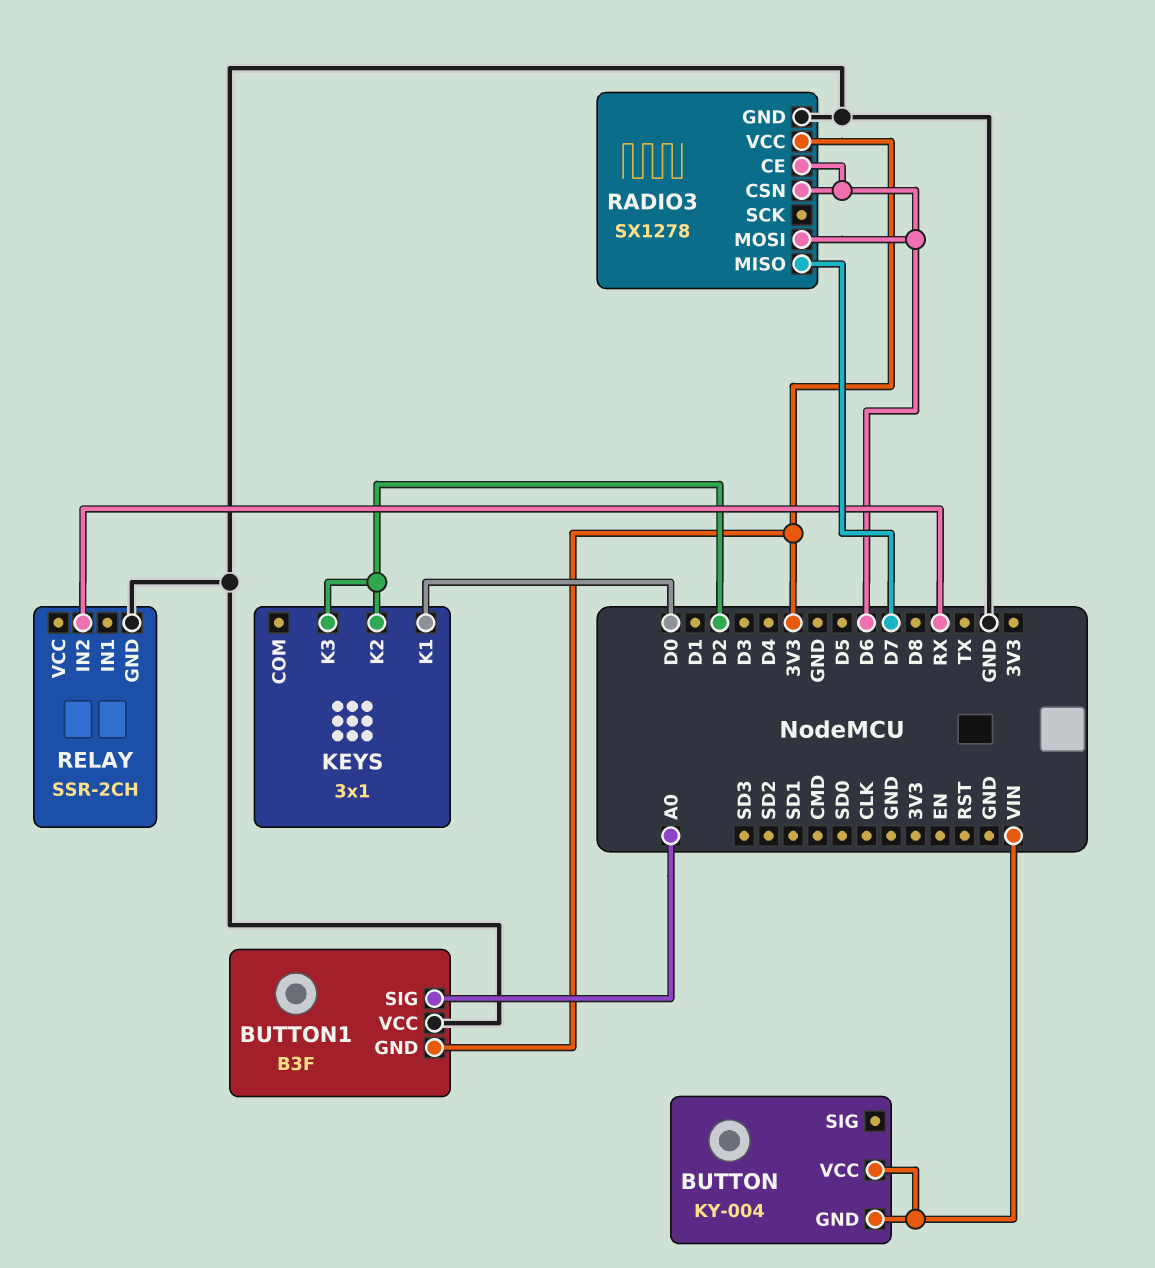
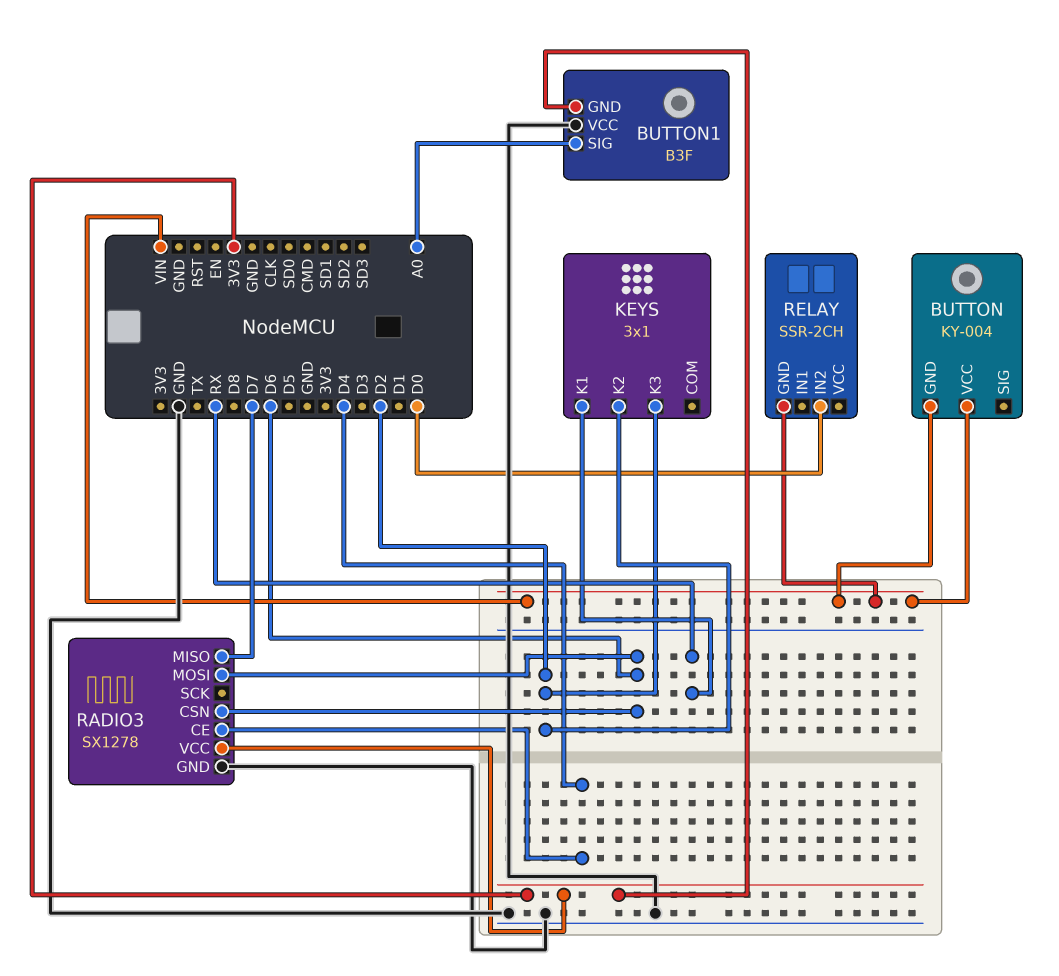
KEYS pin K1: D0 -> RX
RADIO3 pin CE: D6 -> D4
RELAY pin GND: GND -> VIN
RELAY pin IN2: RX -> D0

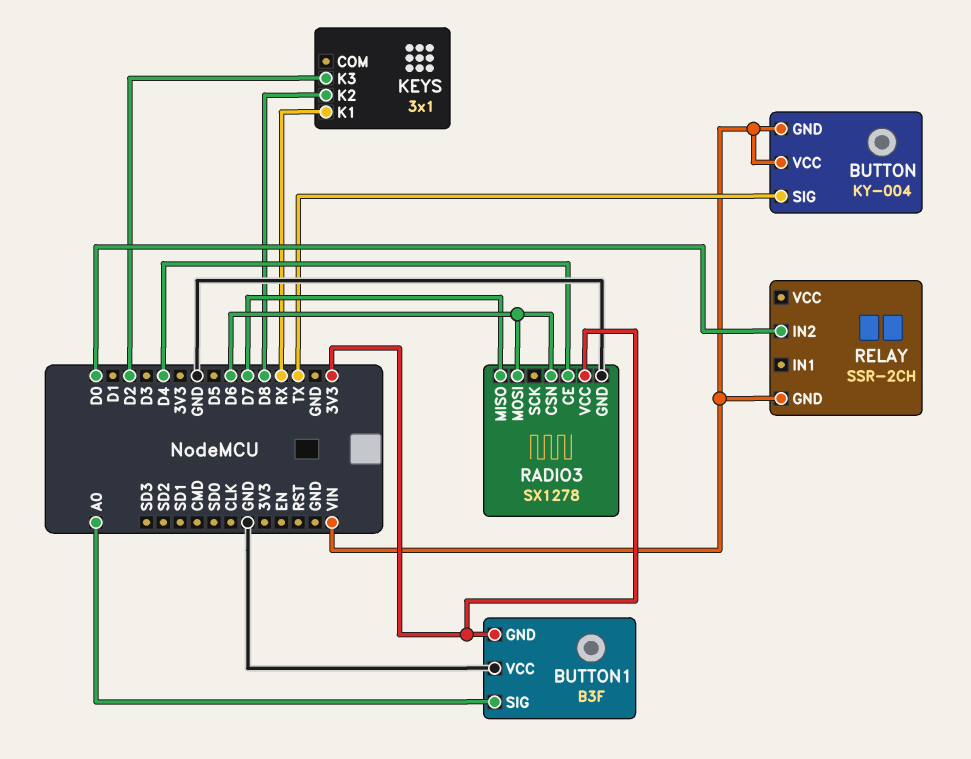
BUTTON pin SIG: none -> TX
KEYS pin K2: D2 -> D8

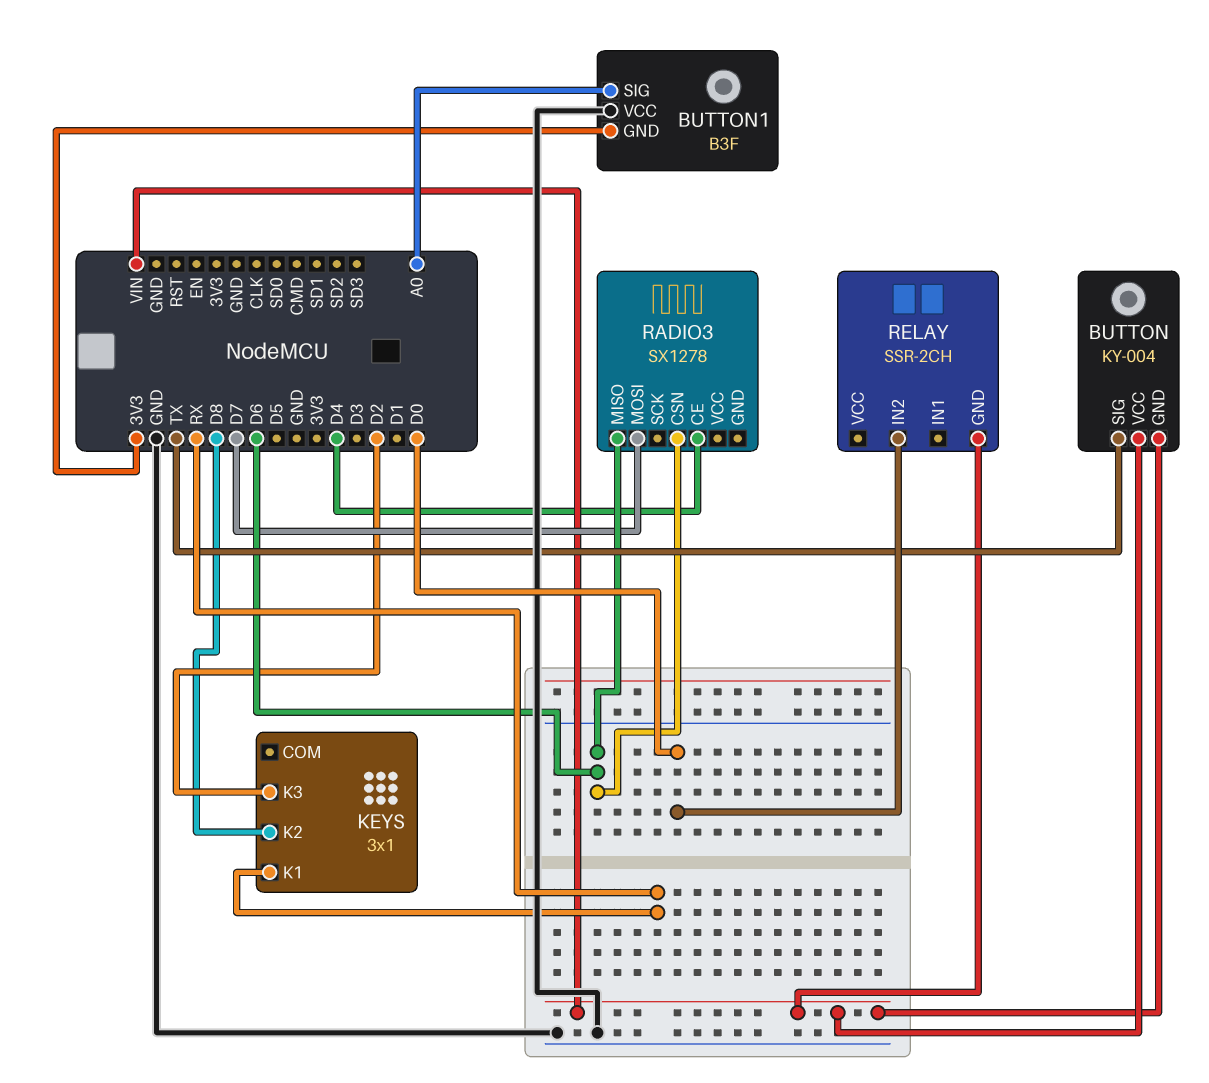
RADIO3 pin GND: GND -> none
RADIO3 pin MISO: D7 -> D6
RADIO3 pin MOSI: D6 -> D7
RADIO3 pin VCC: 3V3 -> none

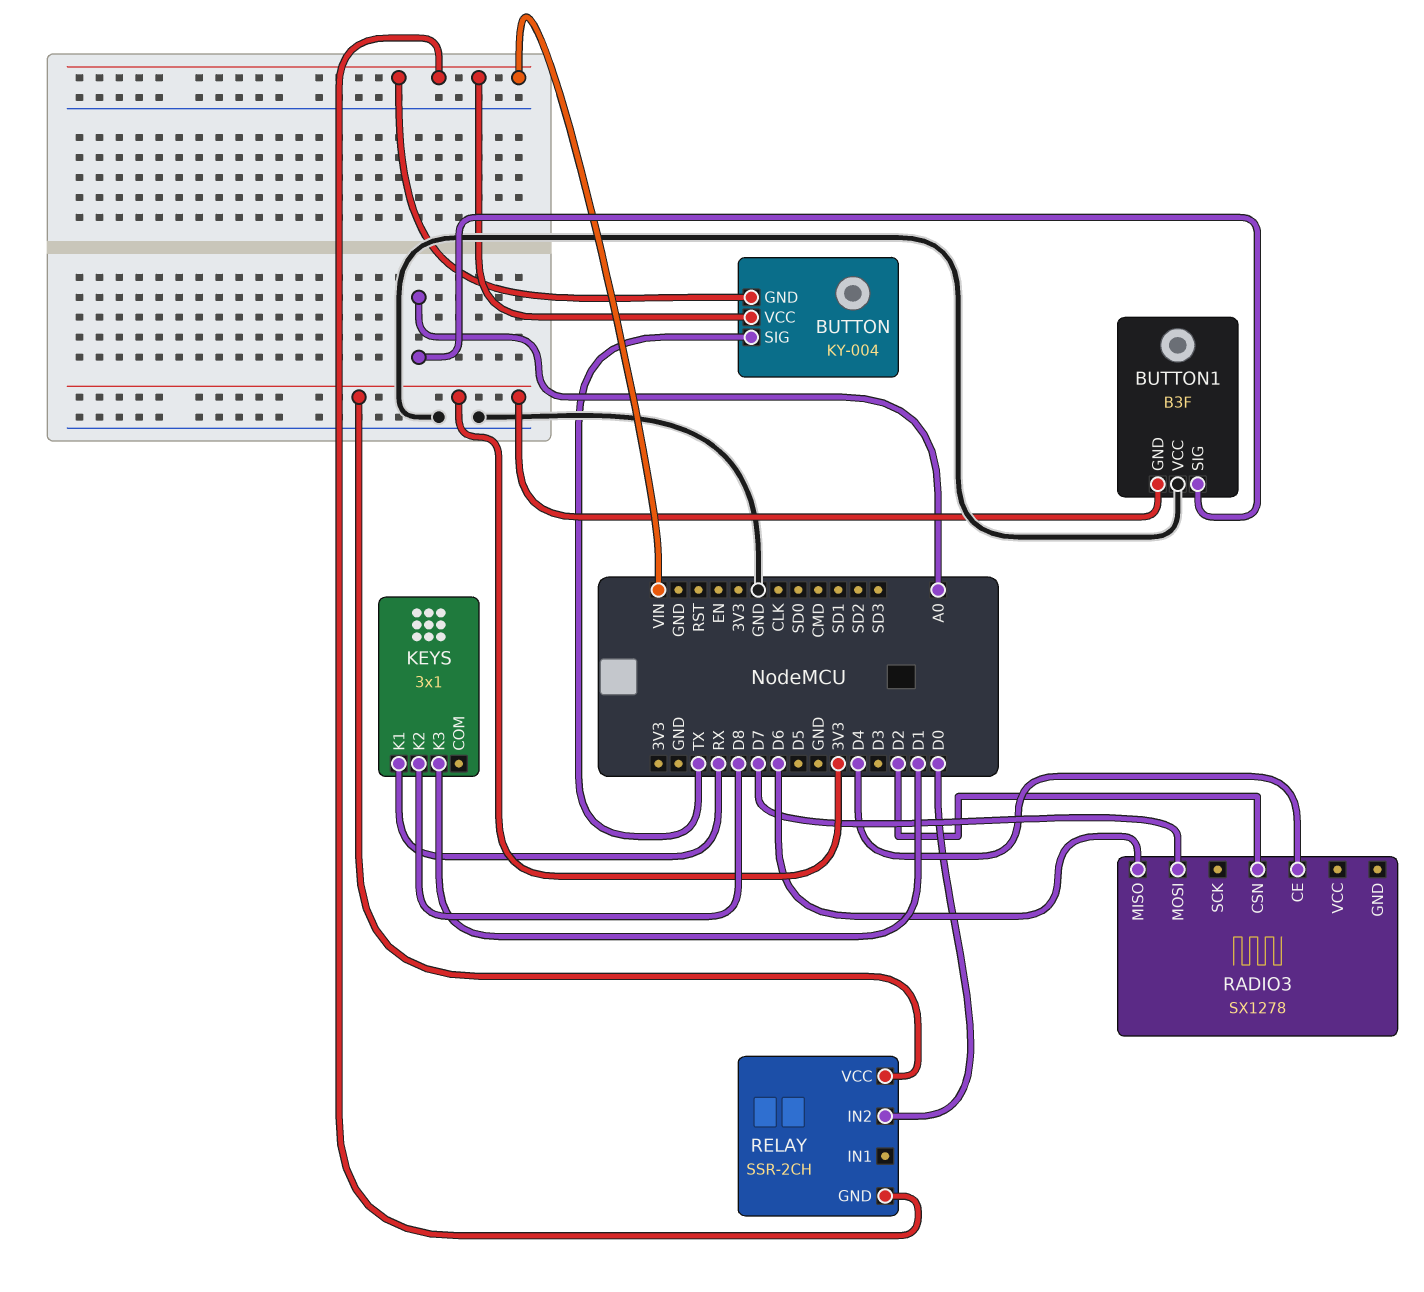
KEYS pin K3: D2 -> D1
RADIO3 pin CSN: D6 -> D2
RELAY pin VCC: none -> 3V3

